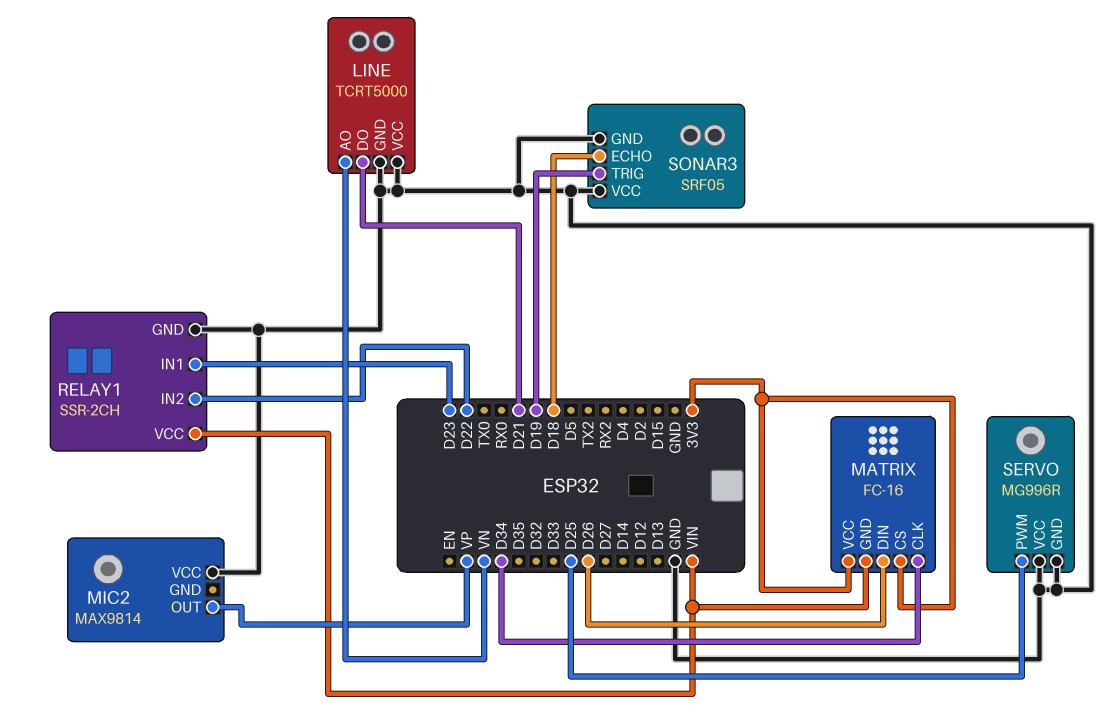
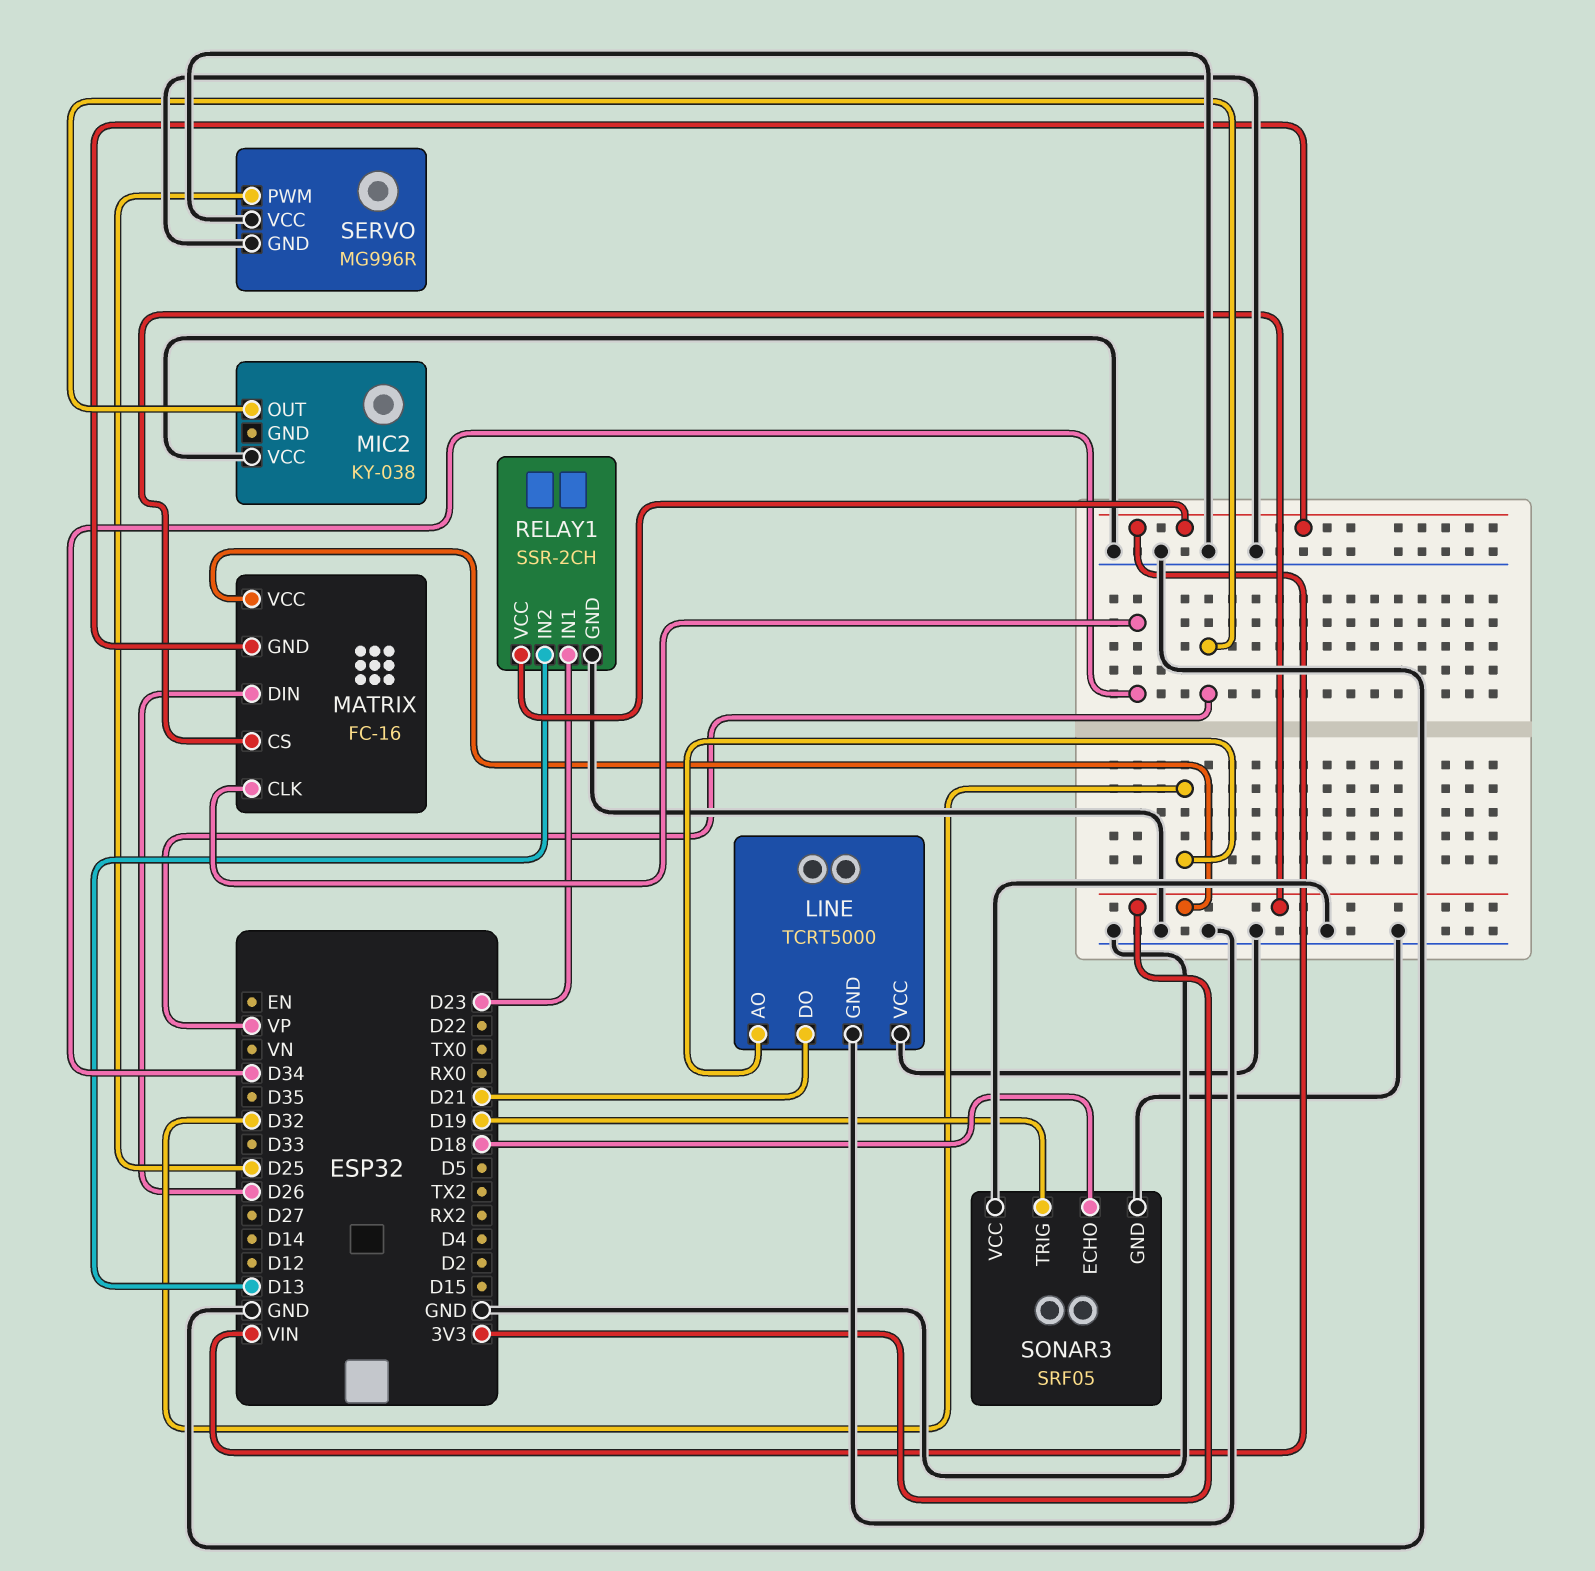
LINE pin AO: VN -> D32
MIC2: MAX9814 -> KY-038
RELAY1 pin IN2: D22 -> D13

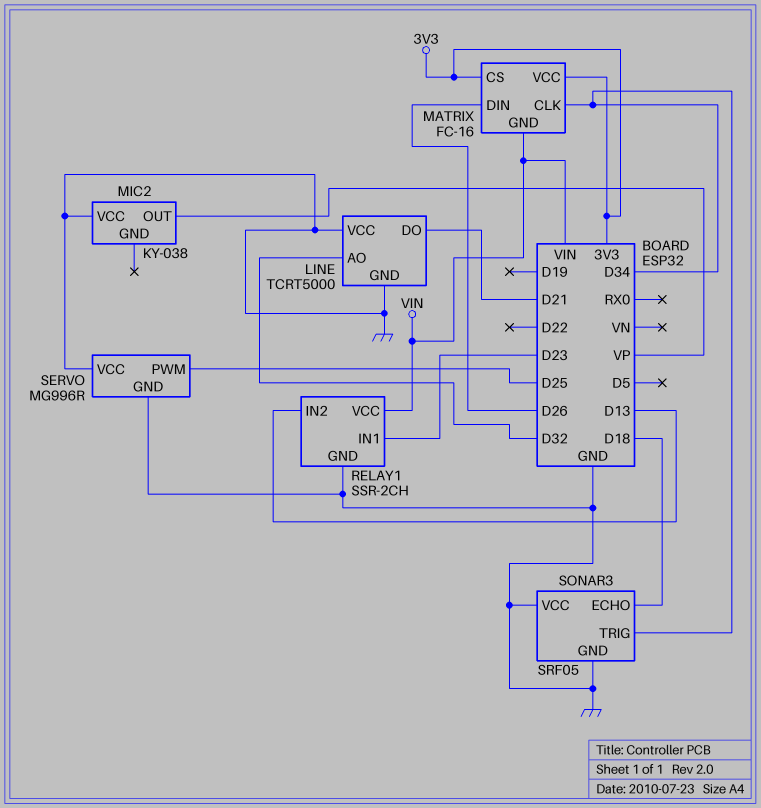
SONAR3 pin TRIG: D19 -> D34

